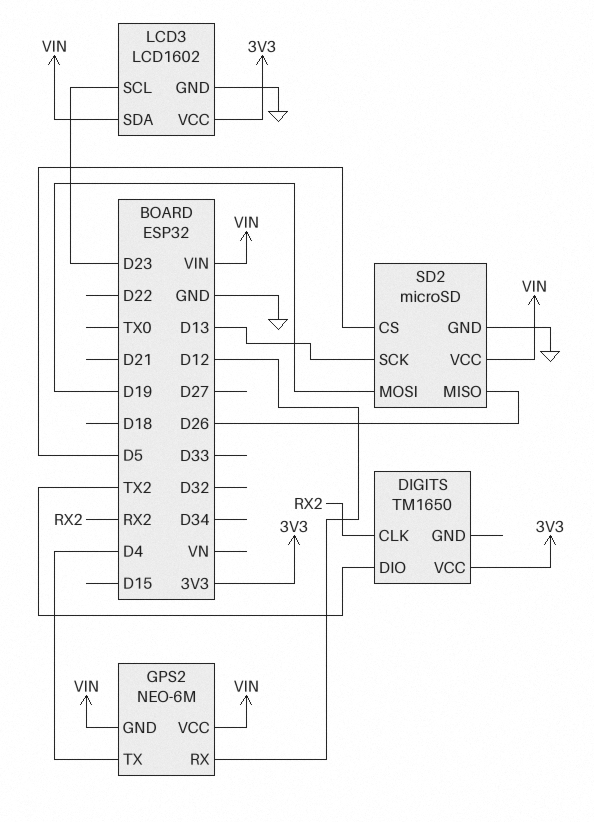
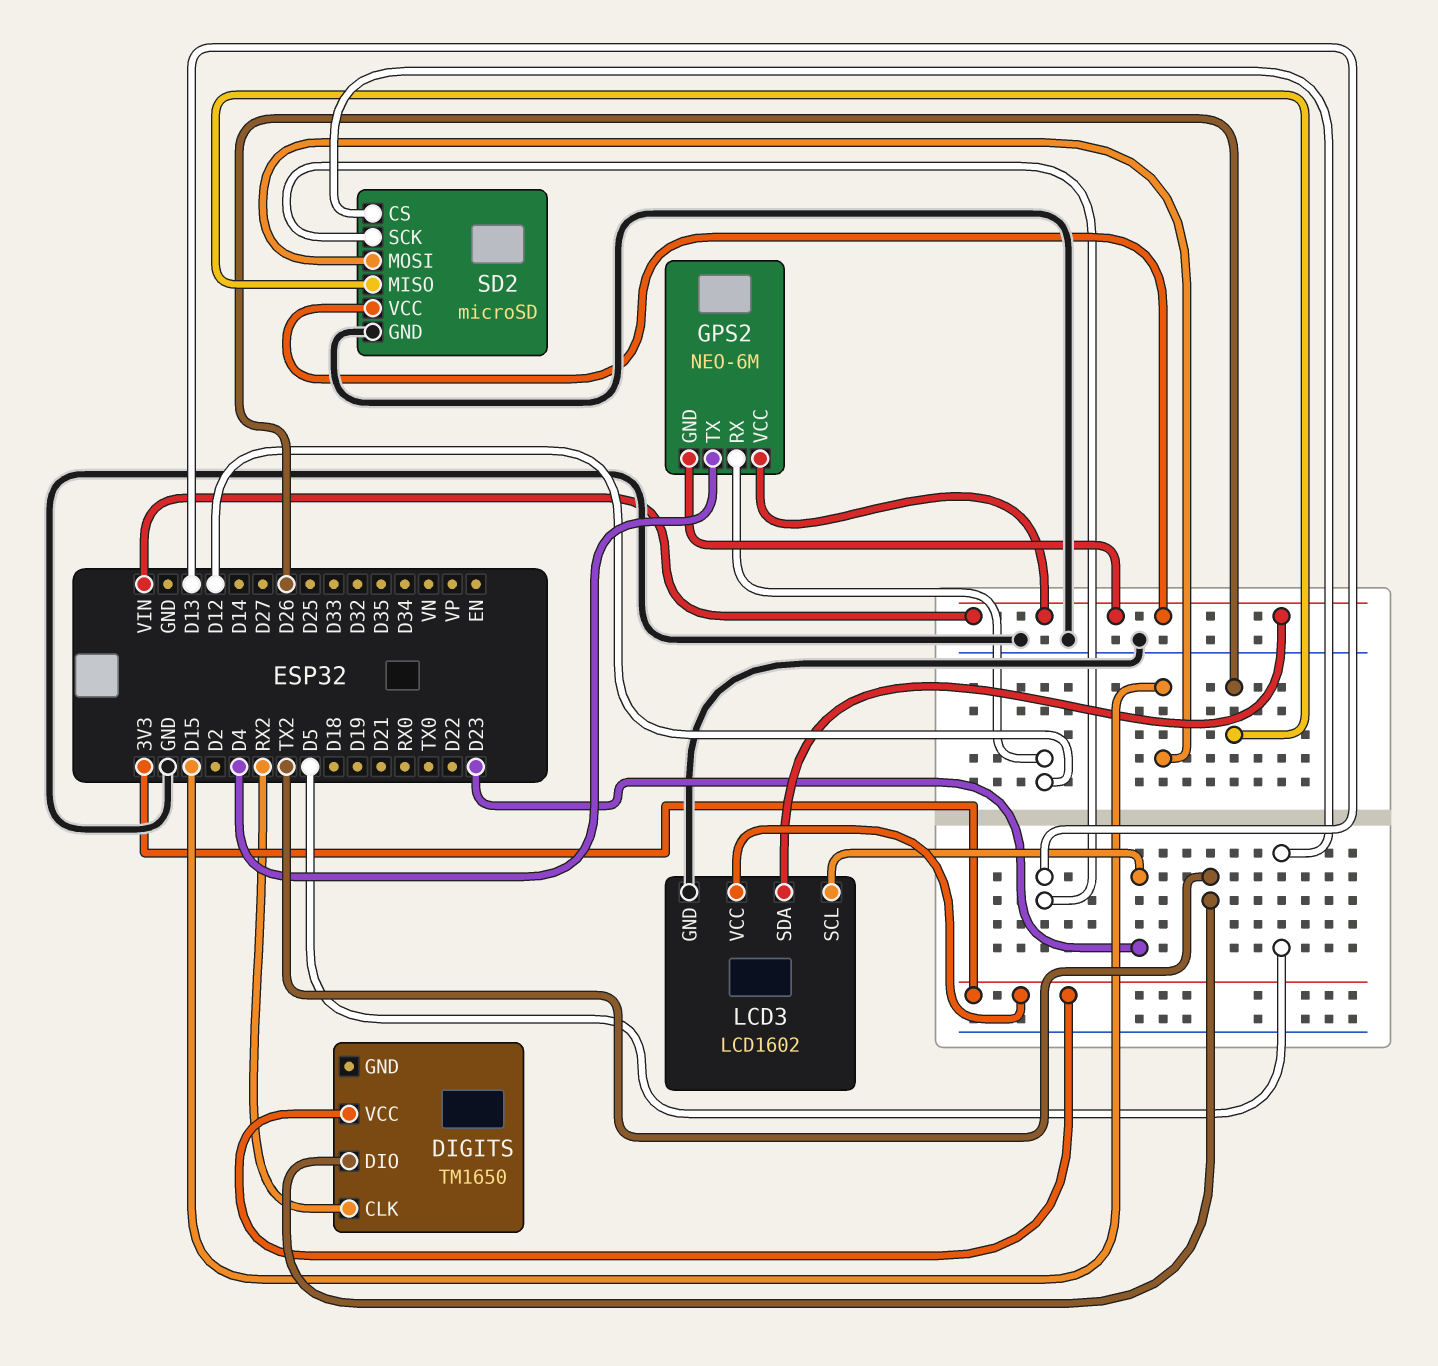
SD2 pin MOSI: D19 -> D15

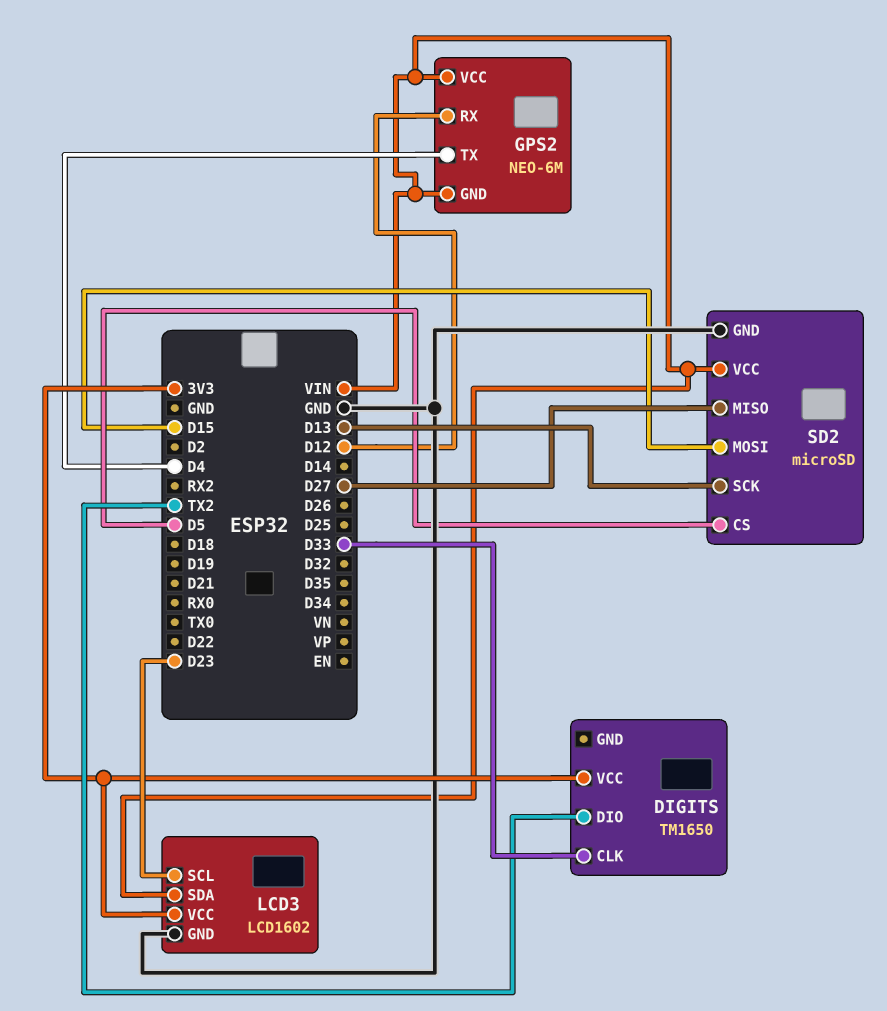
DIGITS pin CLK: RX2 -> D33
SD2 pin MISO: D26 -> D27

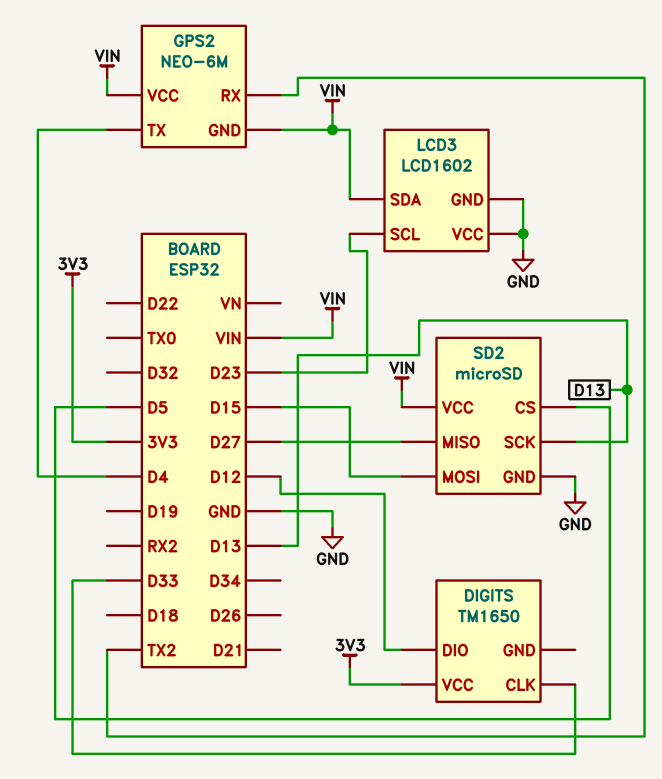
DIGITS pin DIO: TX2 -> D12
GPS2 pin RX: D12 -> TX2
LCD3 pin VCC: 3V3 -> GND

